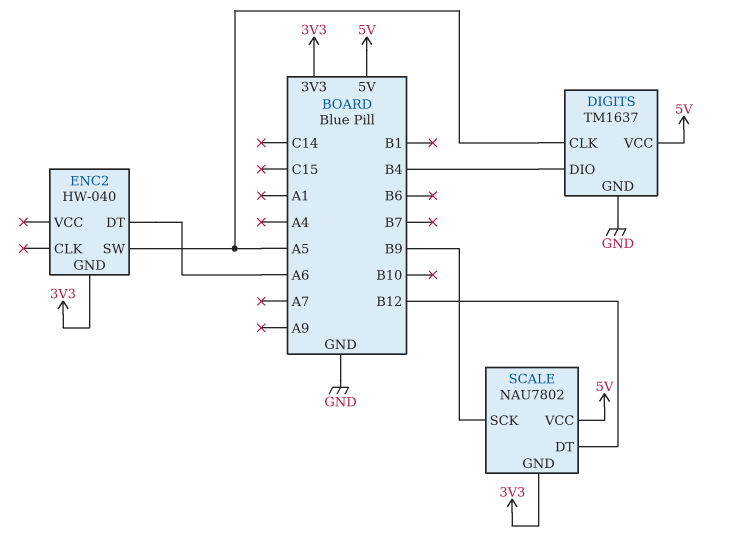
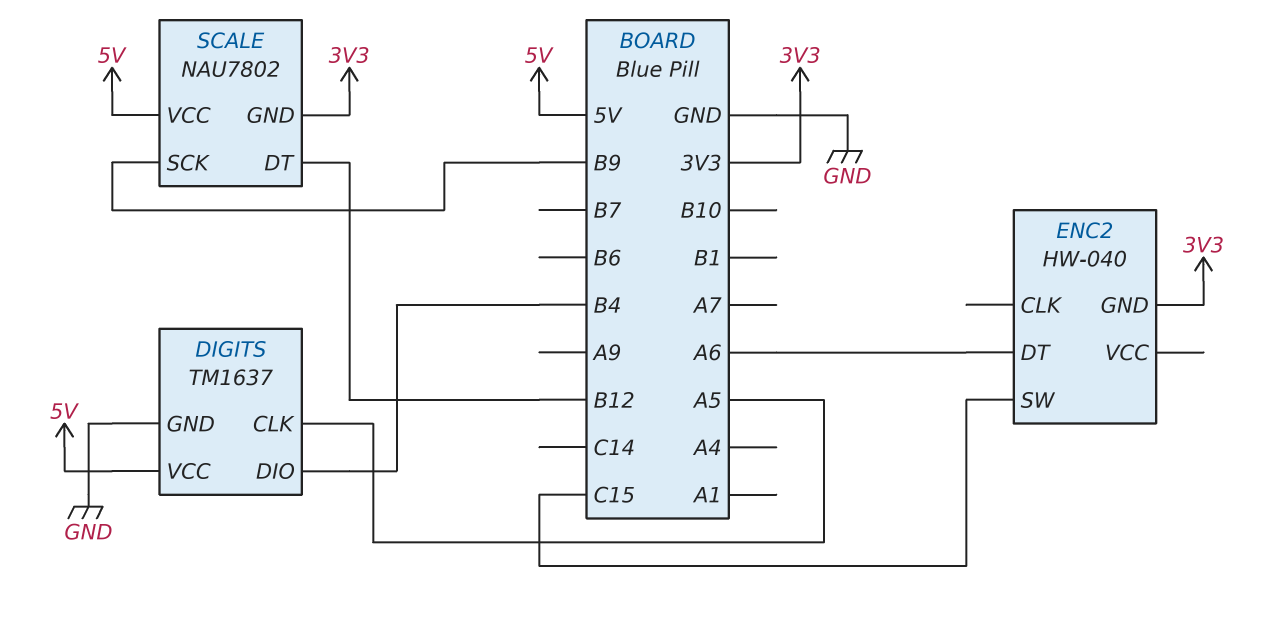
ENC2 pin SW: A5 -> C15

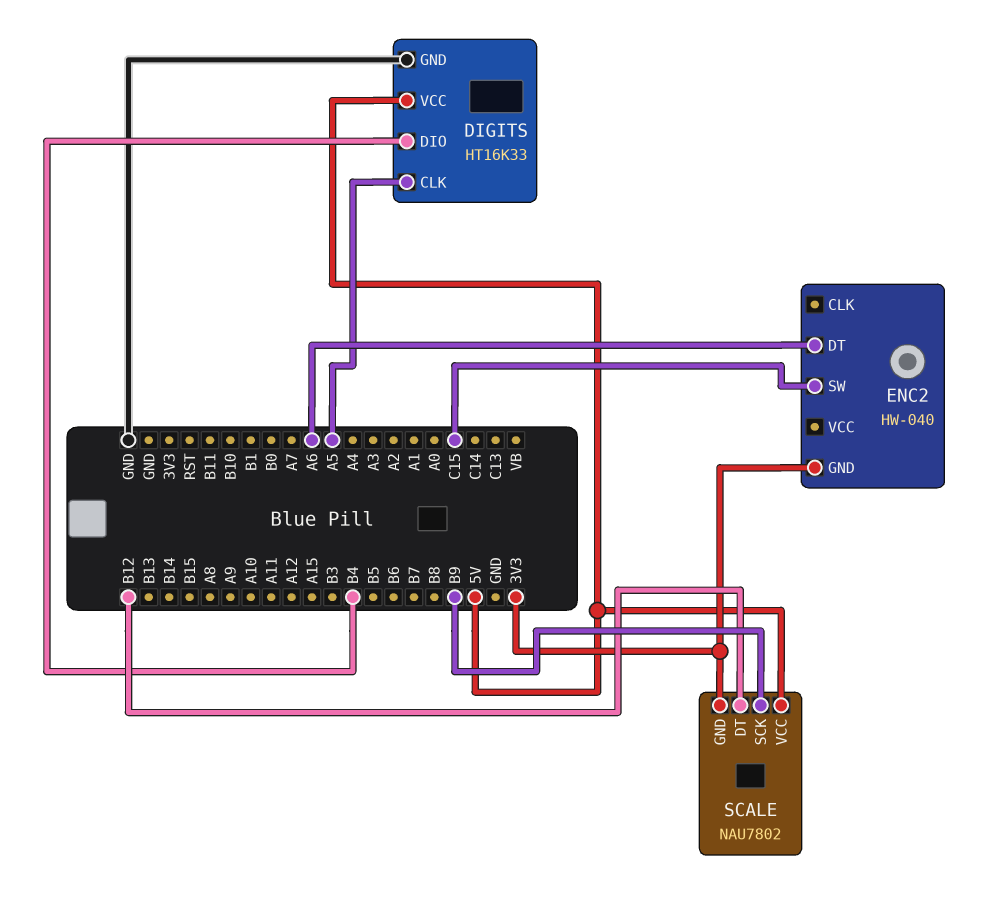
DIGITS: TM1637 -> HT16K33

